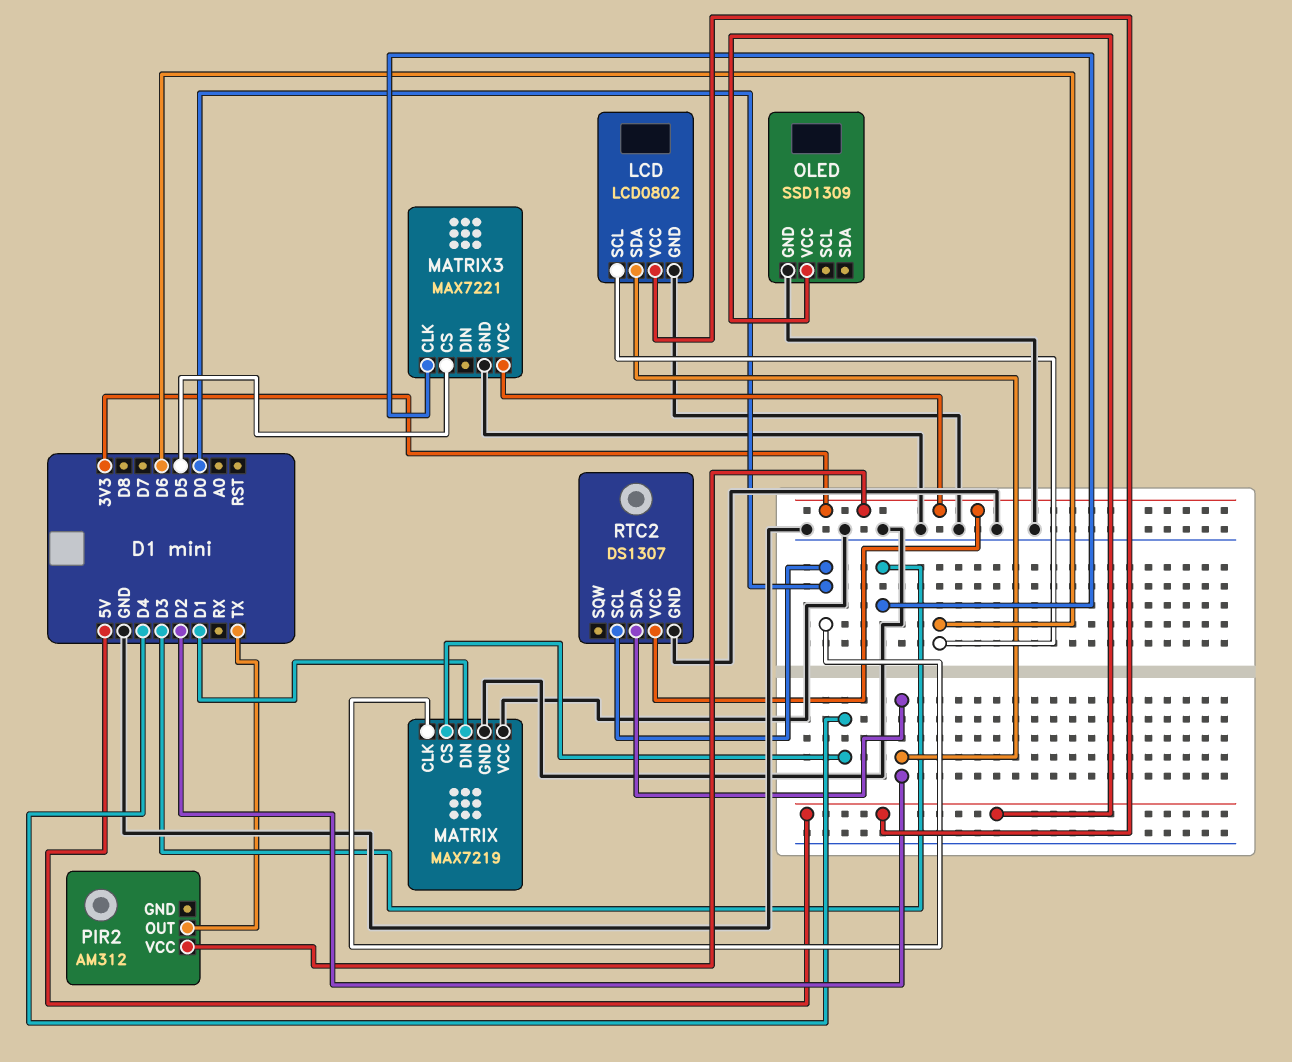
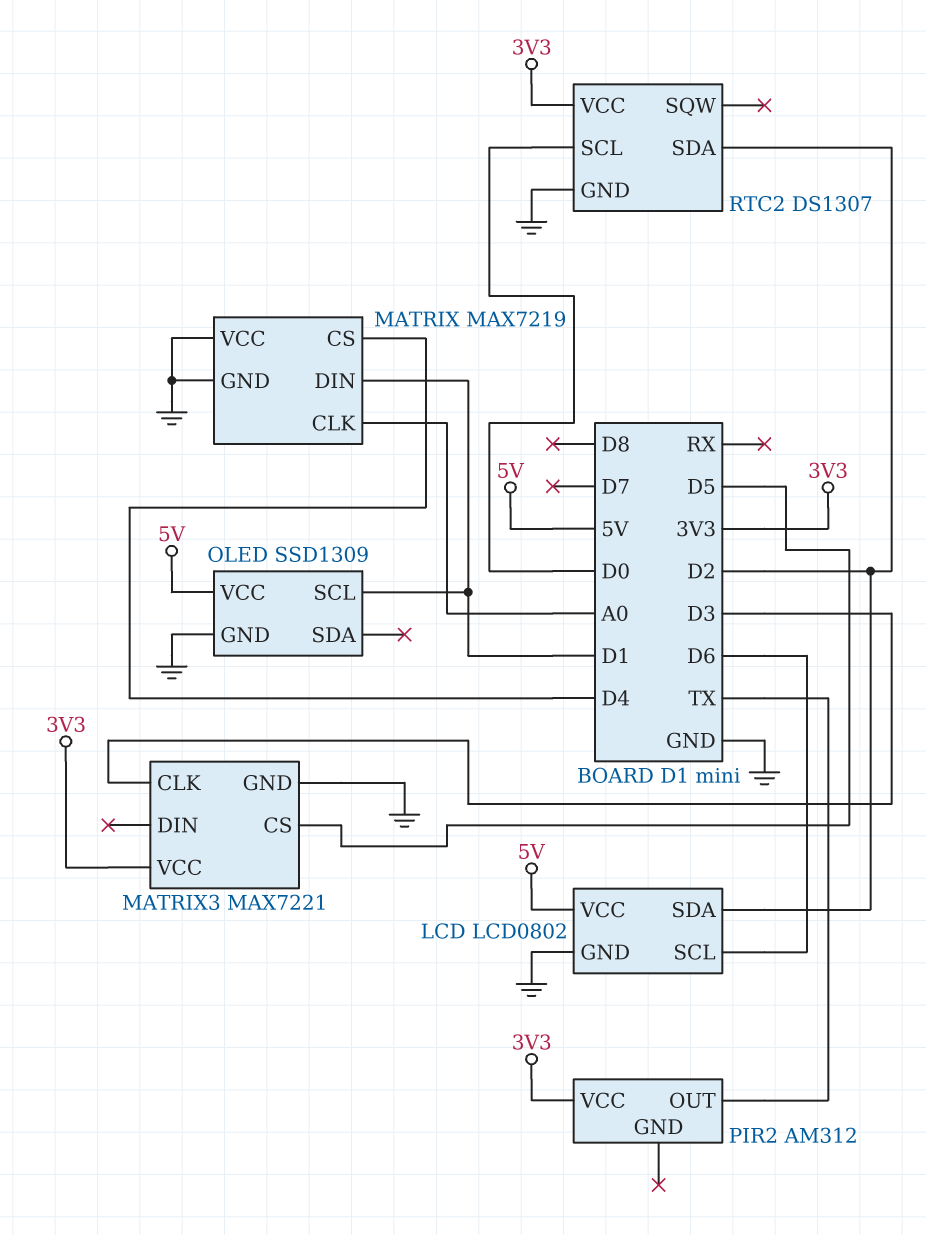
MATRIX pin CLK: D0 -> A0
OLED pin SCL: none -> D1

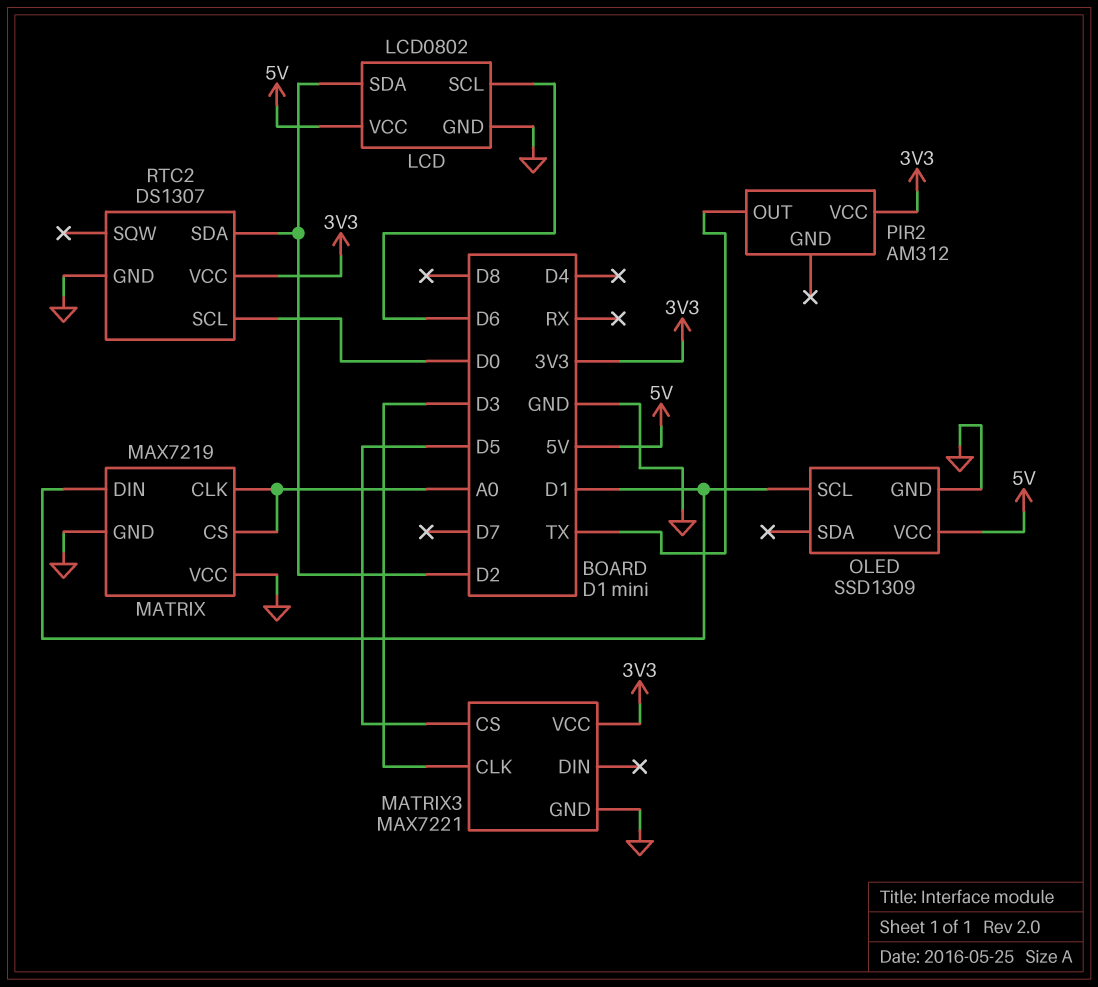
MATRIX pin CS: D4 -> A0

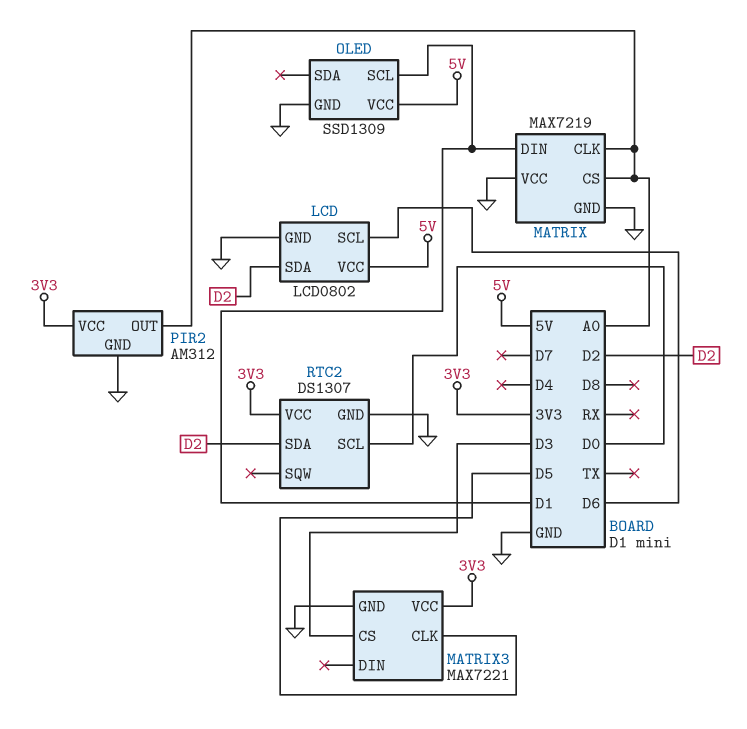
MATRIX3 pin CLK: D3 -> D5
MATRIX3 pin CS: D5 -> D3
PIR2 pin GND: none -> GND
PIR2 pin OUT: TX -> A0

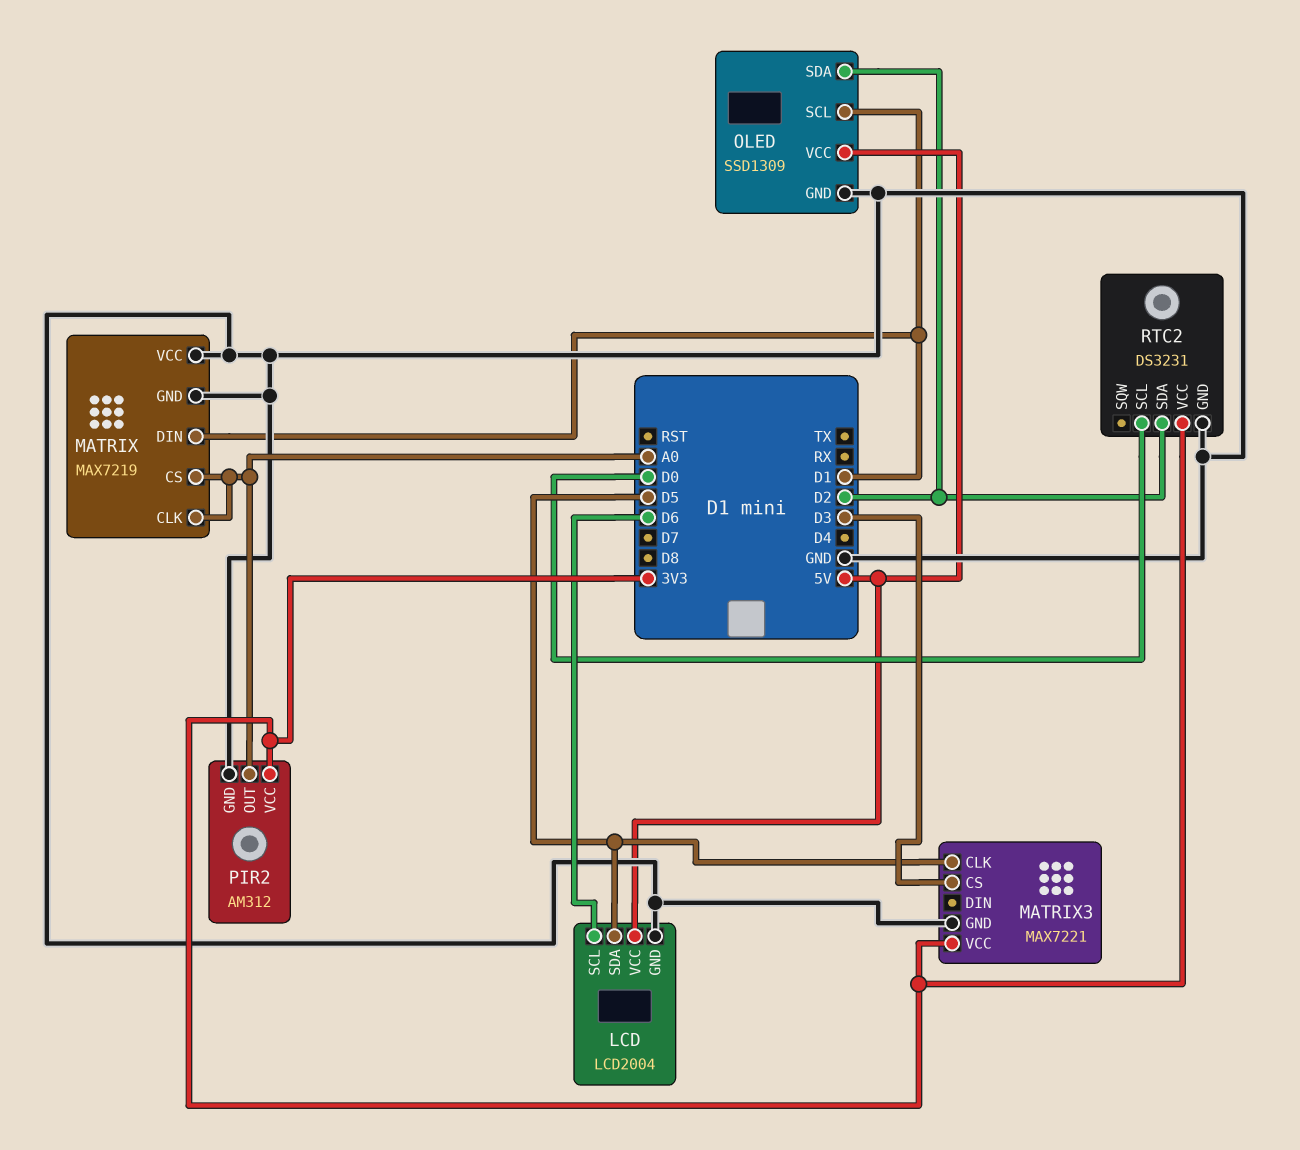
LCD: LCD0802 -> LCD2004
LCD pin SDA: D2 -> D5
OLED pin SDA: none -> D2
RTC2: DS1307 -> DS3231

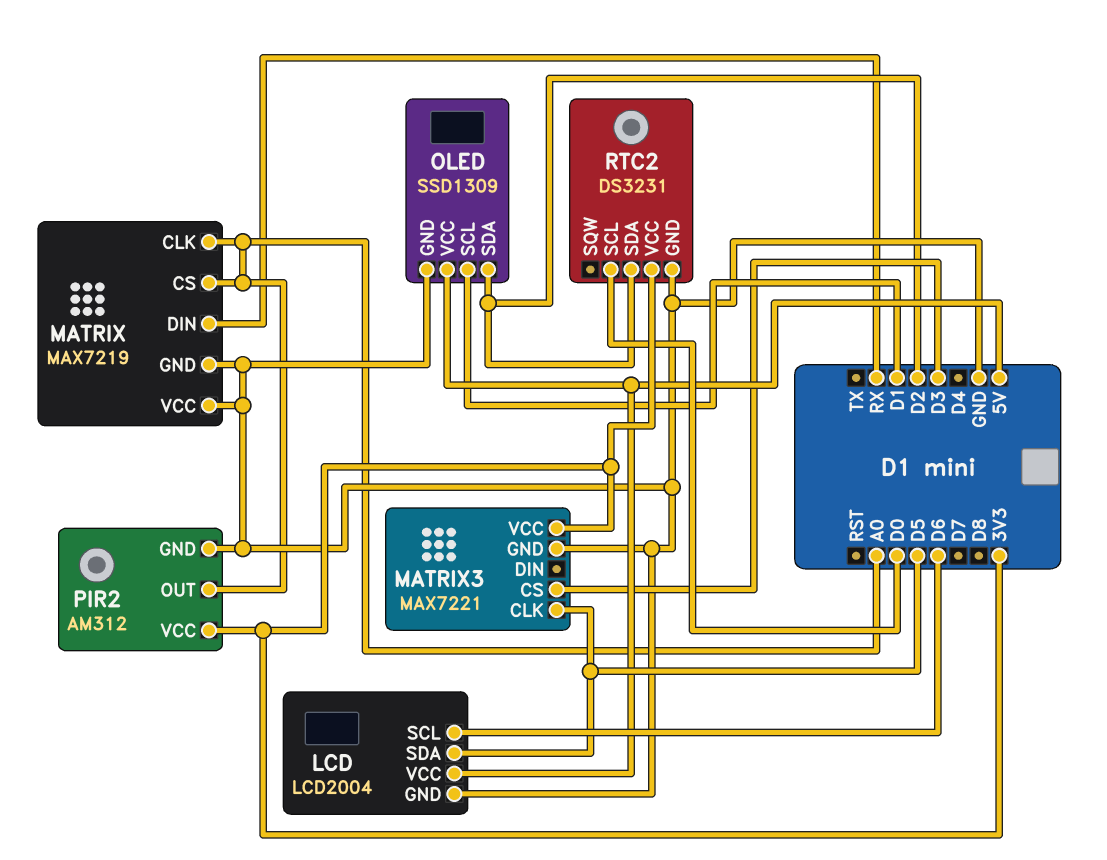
MATRIX pin DIN: D1 -> RX

